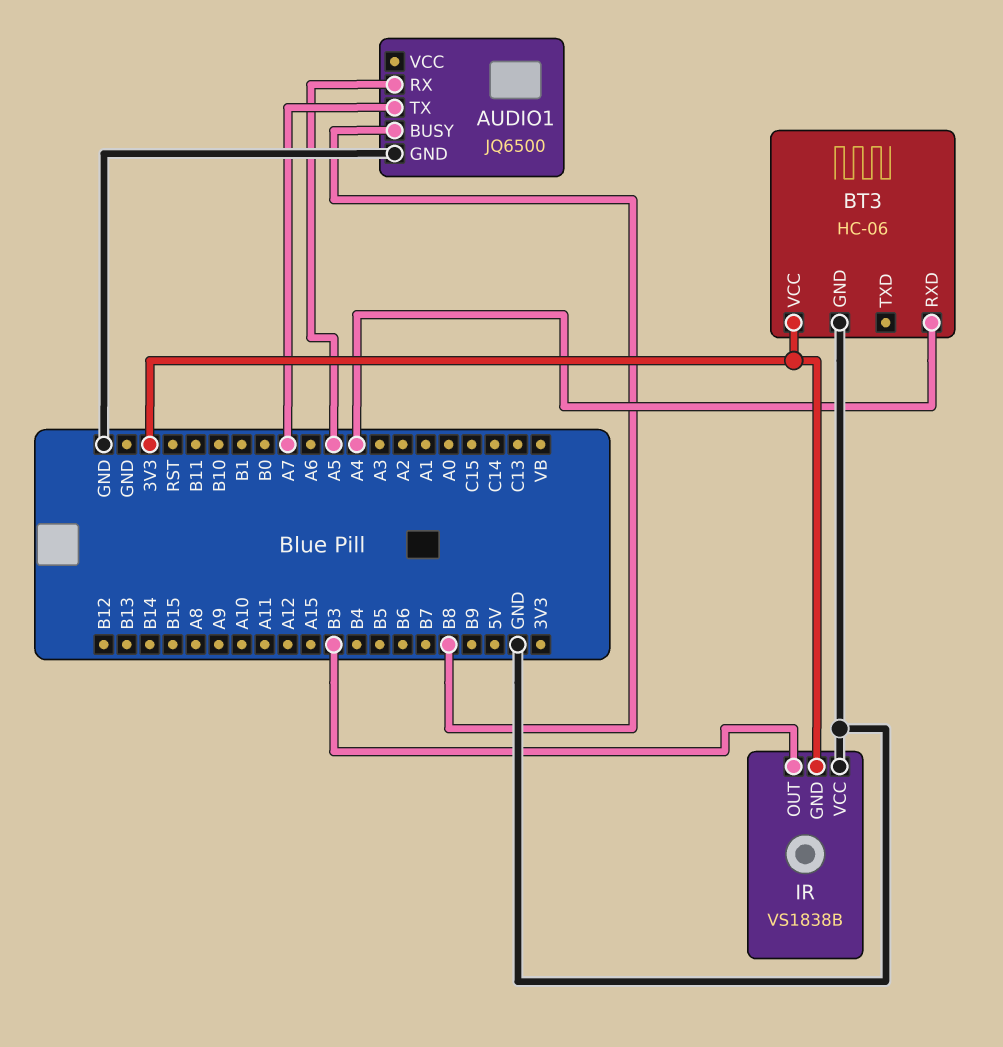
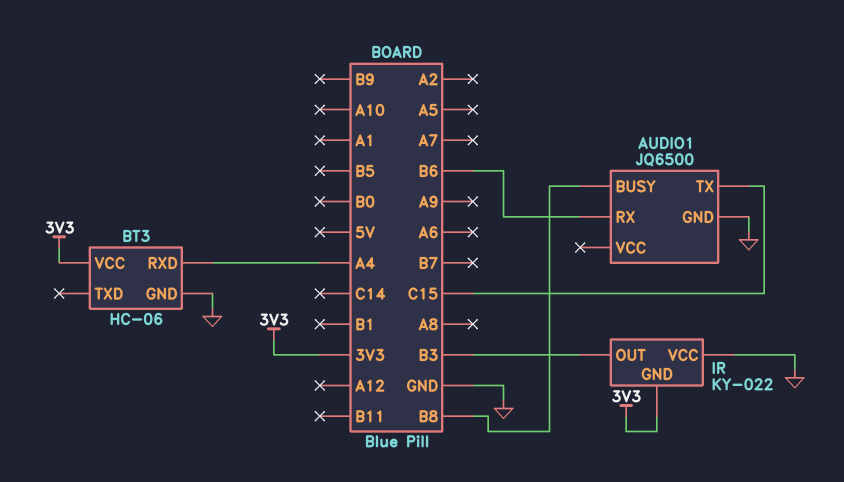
AUDIO1 pin RX: A5 -> B6
AUDIO1 pin TX: A7 -> C15
IR: VS1838B -> KY-022

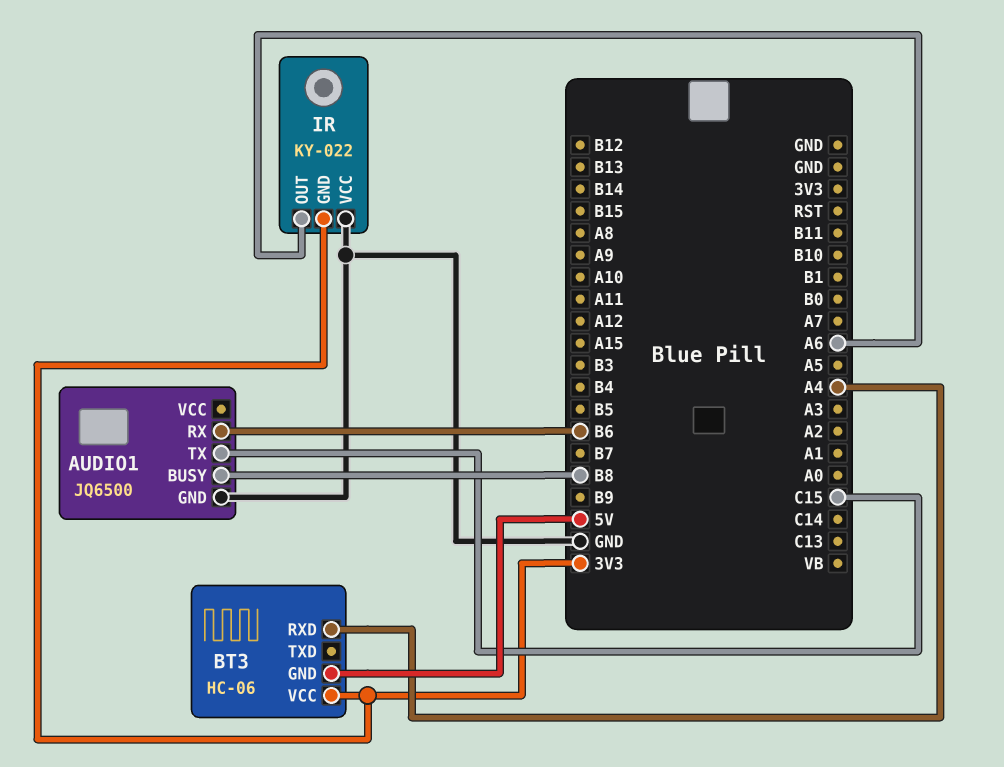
BT3 pin GND: GND -> 5V
IR pin OUT: B3 -> A6

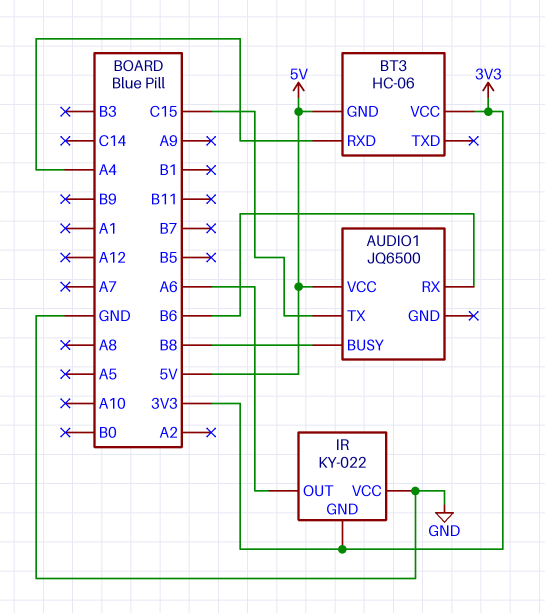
AUDIO1 pin GND: GND -> none
AUDIO1 pin VCC: none -> 5V

